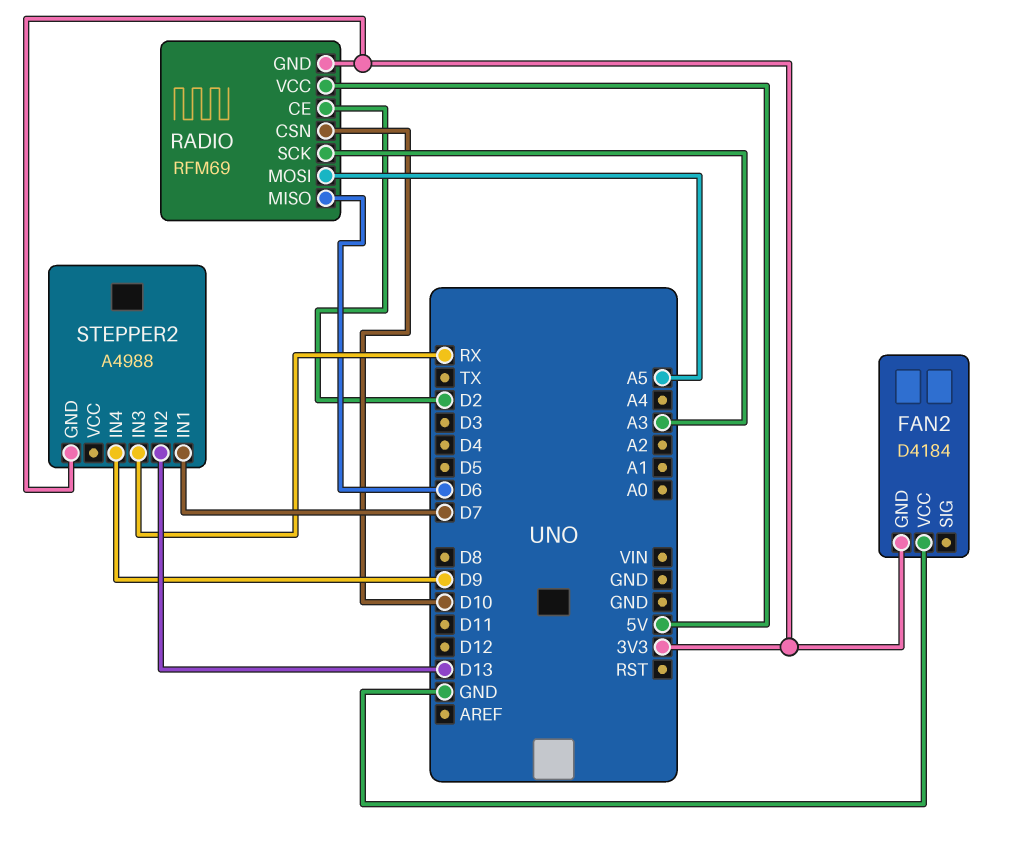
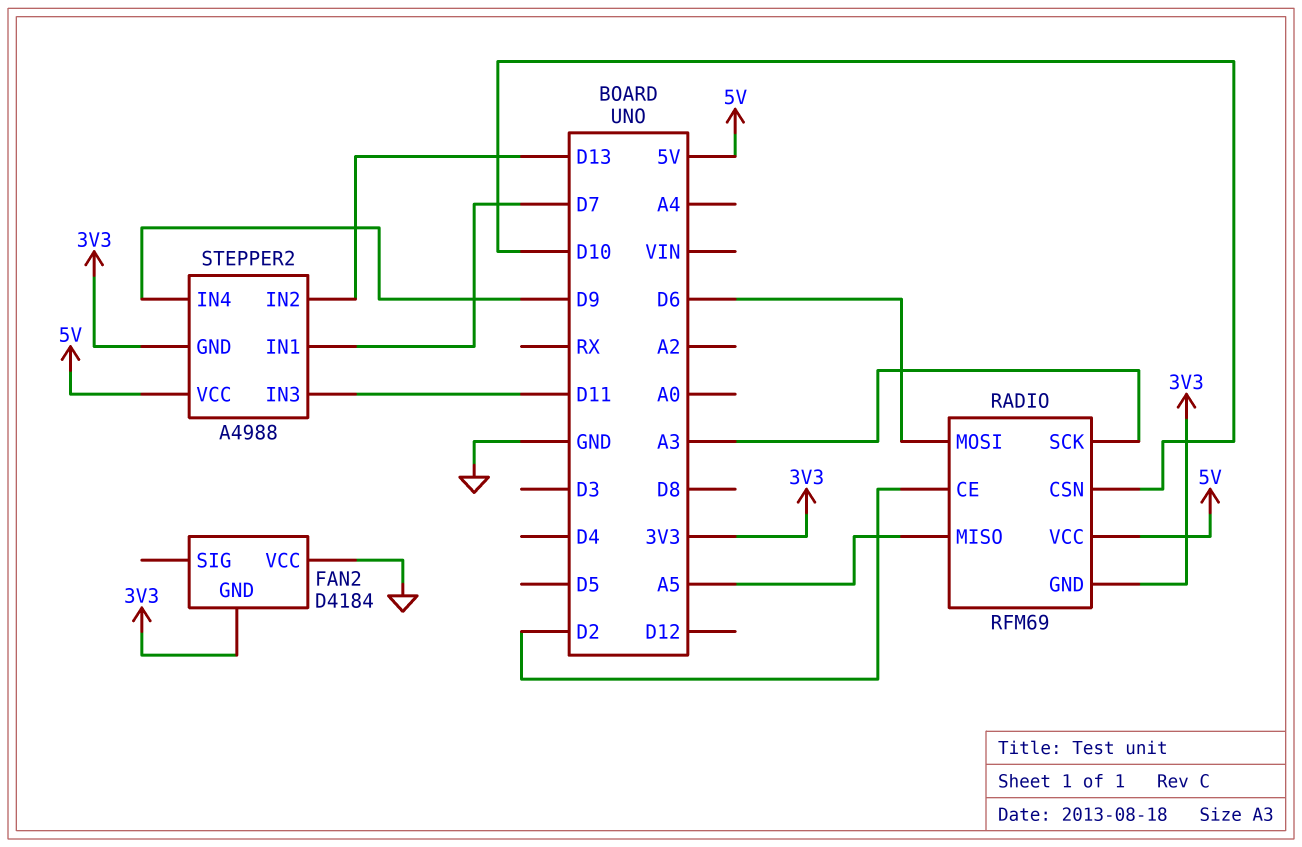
RADIO pin MISO: D6 -> A5
RADIO pin MOSI: A5 -> D6
STEPPER2 pin IN3: RX -> D11
STEPPER2 pin VCC: none -> 5V

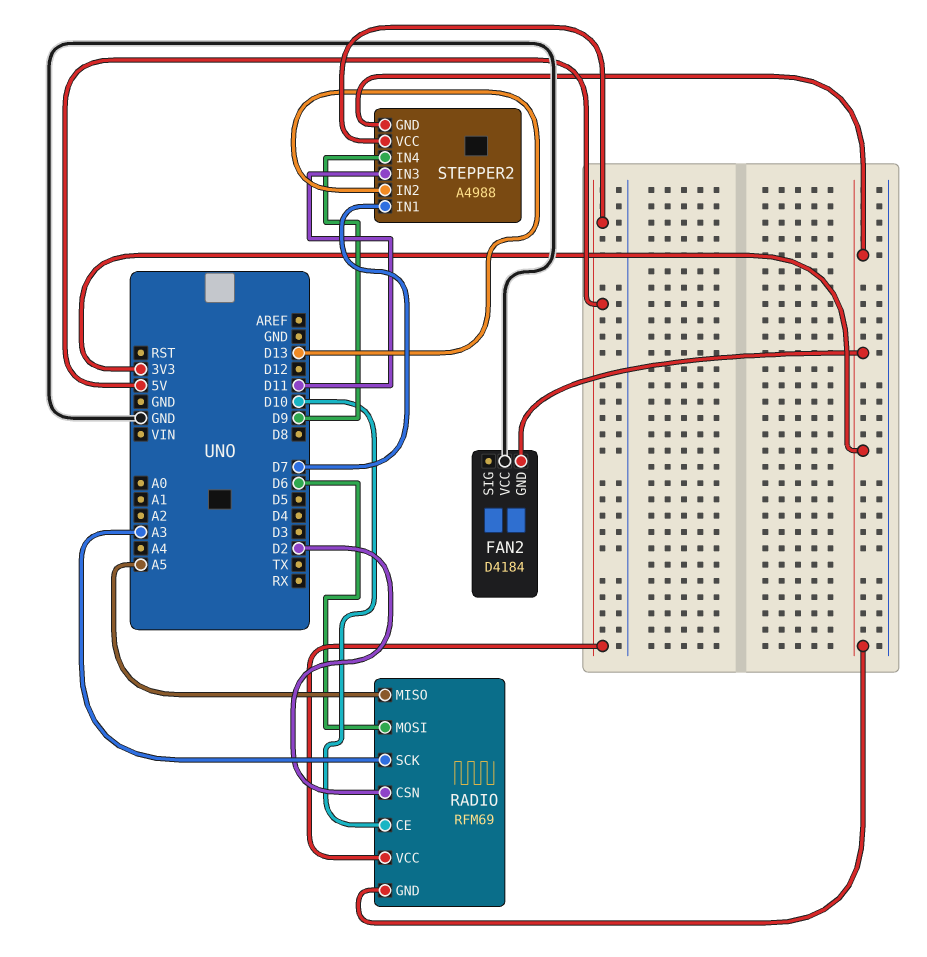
RADIO pin CE: D2 -> D10
RADIO pin CSN: D10 -> D2

